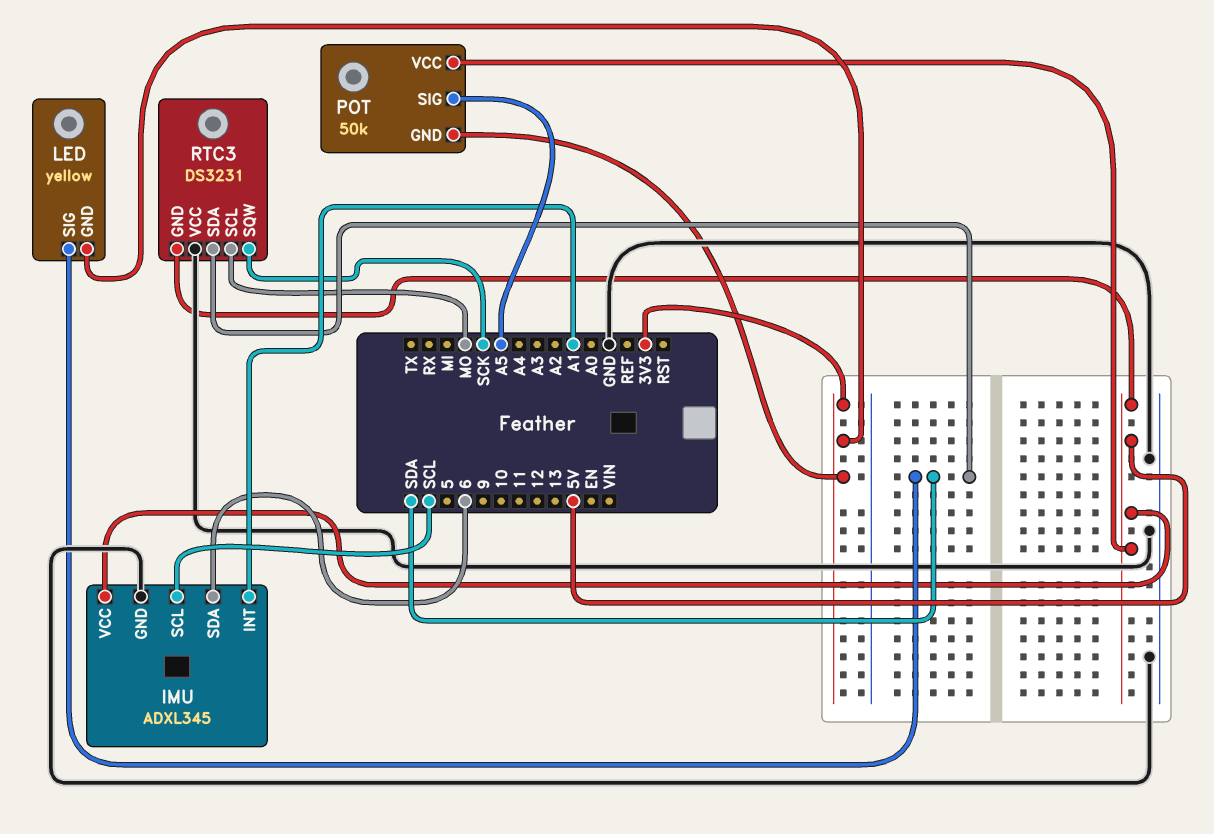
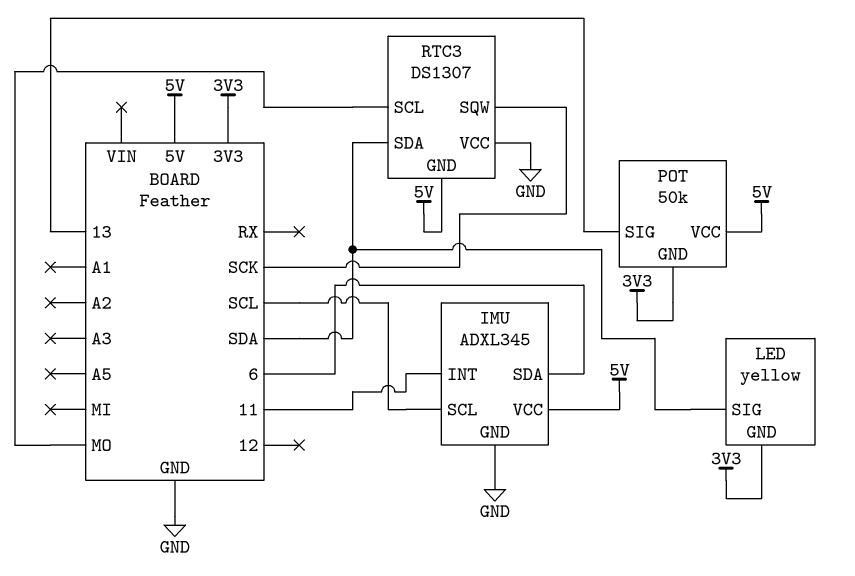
IMU pin INT: A1 -> 11
POT pin SIG: A5 -> 13
RTC3: DS3231 -> DS1307

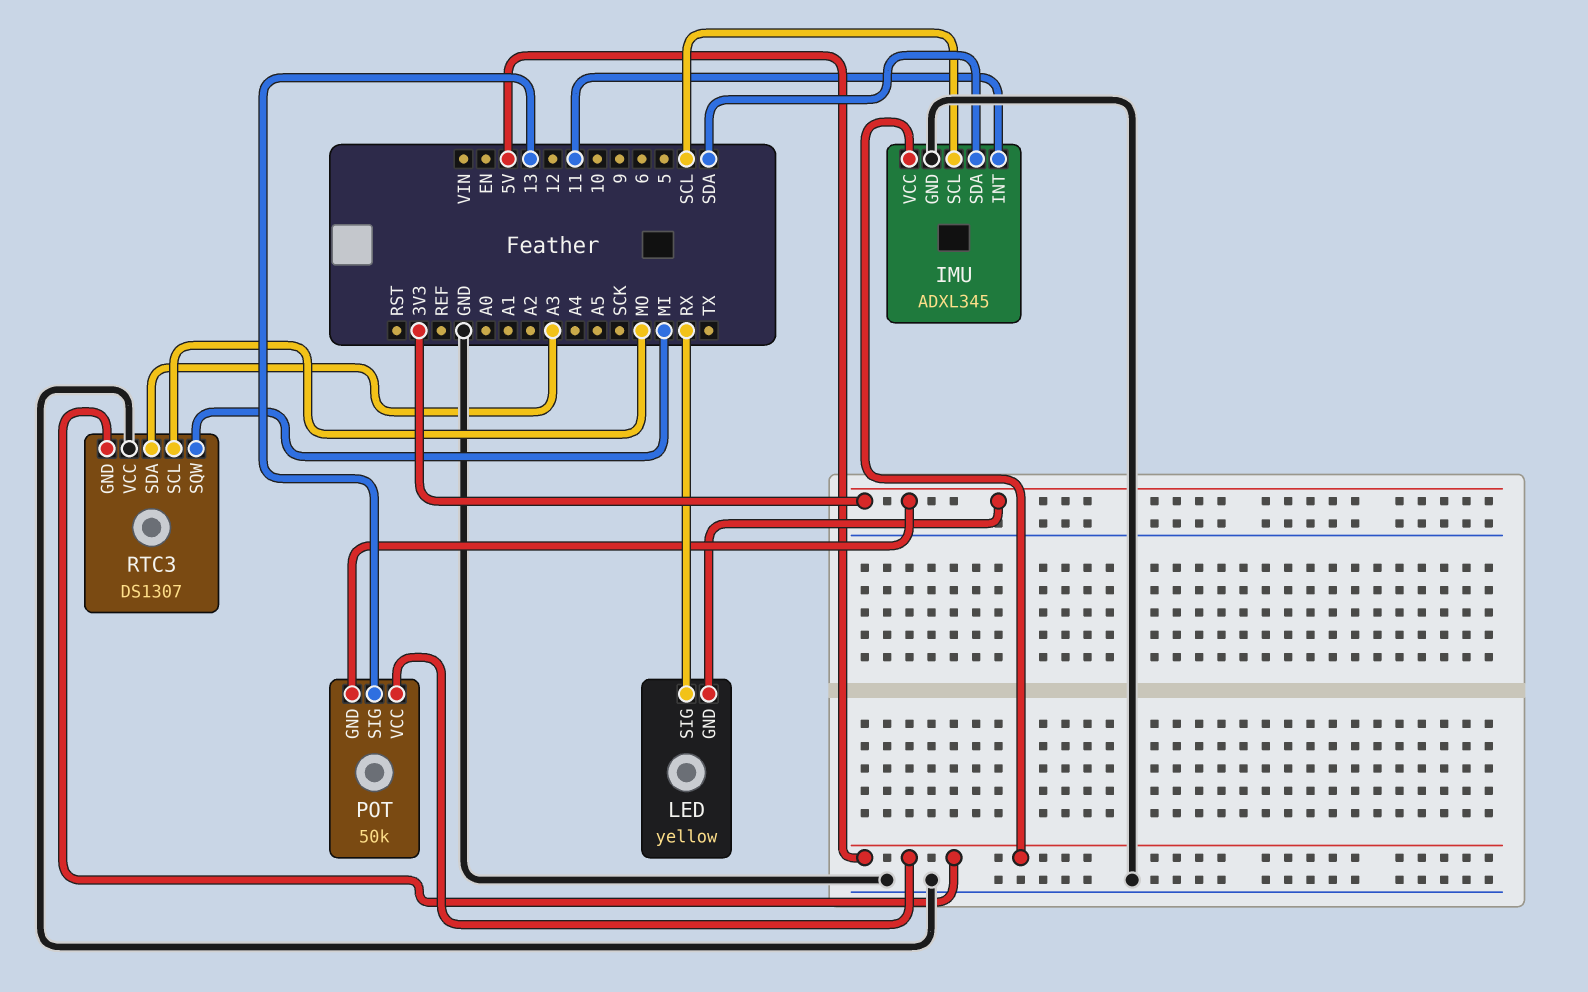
IMU pin SDA: 6 -> SDA
LED pin SIG: SDA -> RX
RTC3 pin SDA: SDA -> A3
RTC3 pin SQW: SCK -> MI

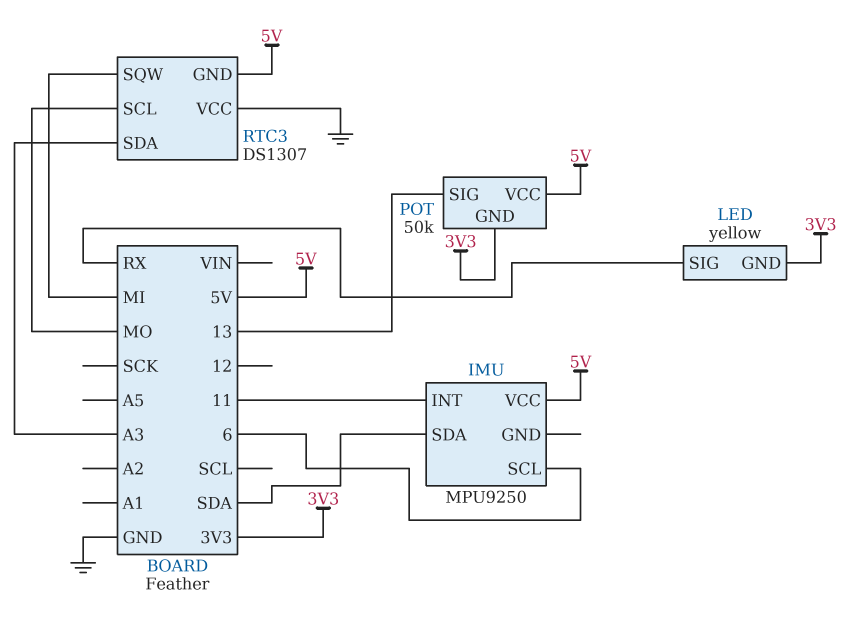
IMU: ADXL345 -> MPU9250
IMU pin GND: GND -> none
IMU pin SCL: SCL -> 6

